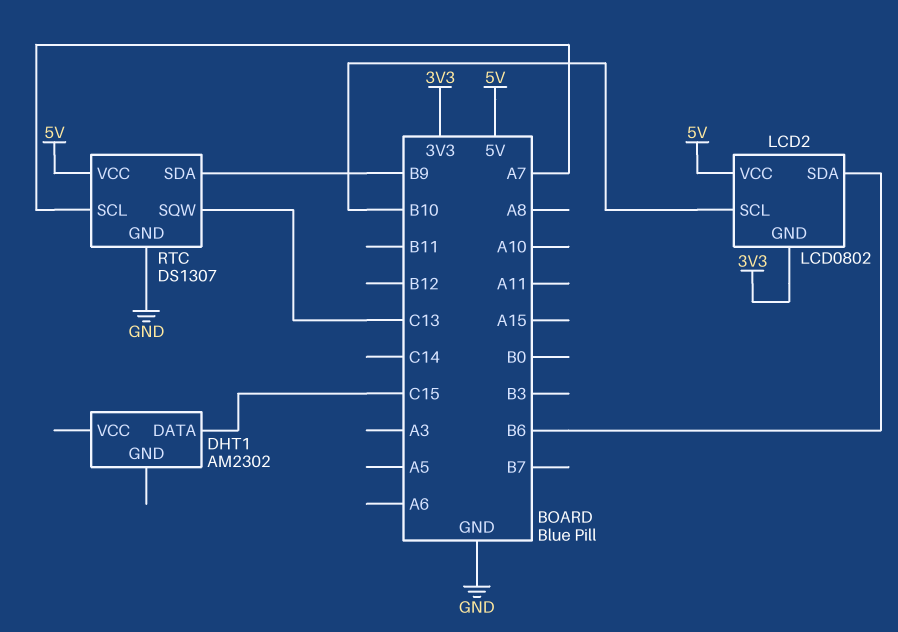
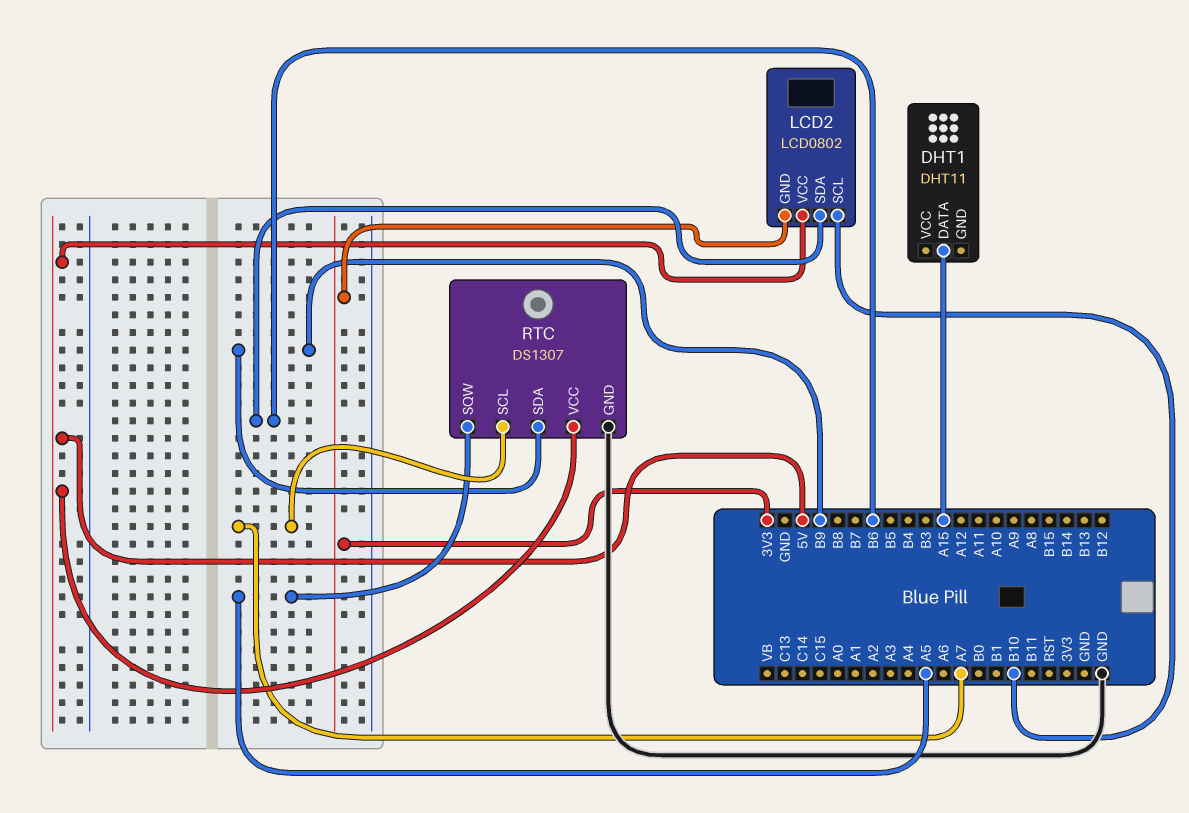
DHT1: AM2302 -> DHT11
DHT1 pin DATA: C15 -> A15
RTC pin SQW: C13 -> A5

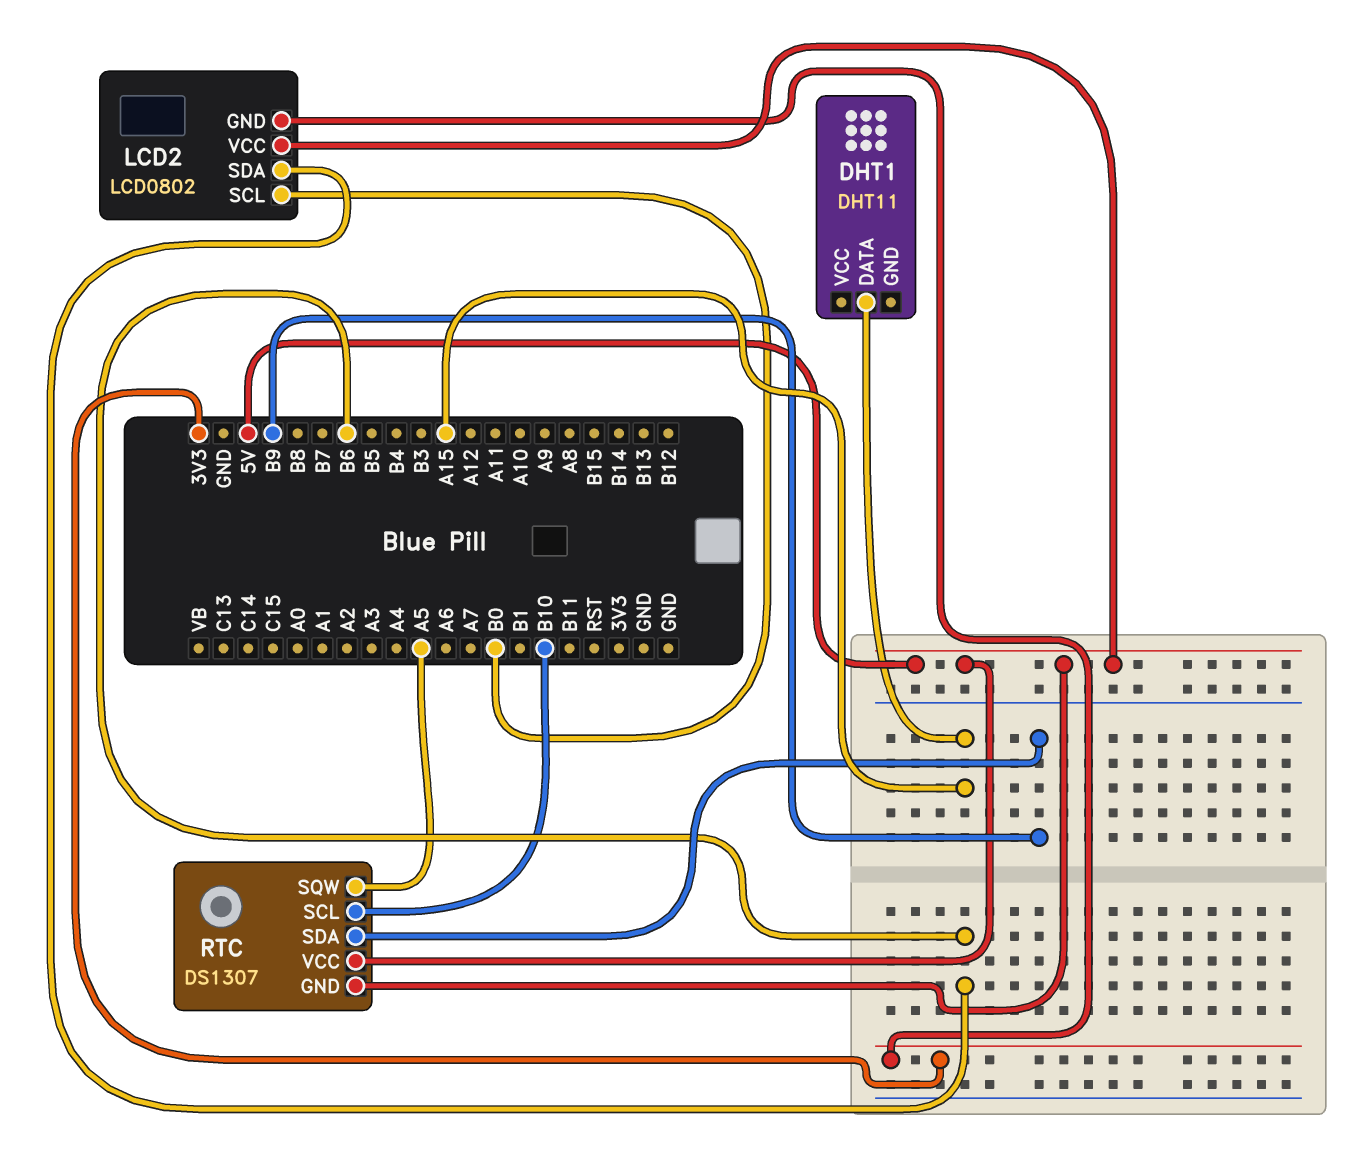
LCD2 pin SCL: B10 -> B0
RTC pin GND: GND -> 5V
RTC pin SCL: A7 -> B10

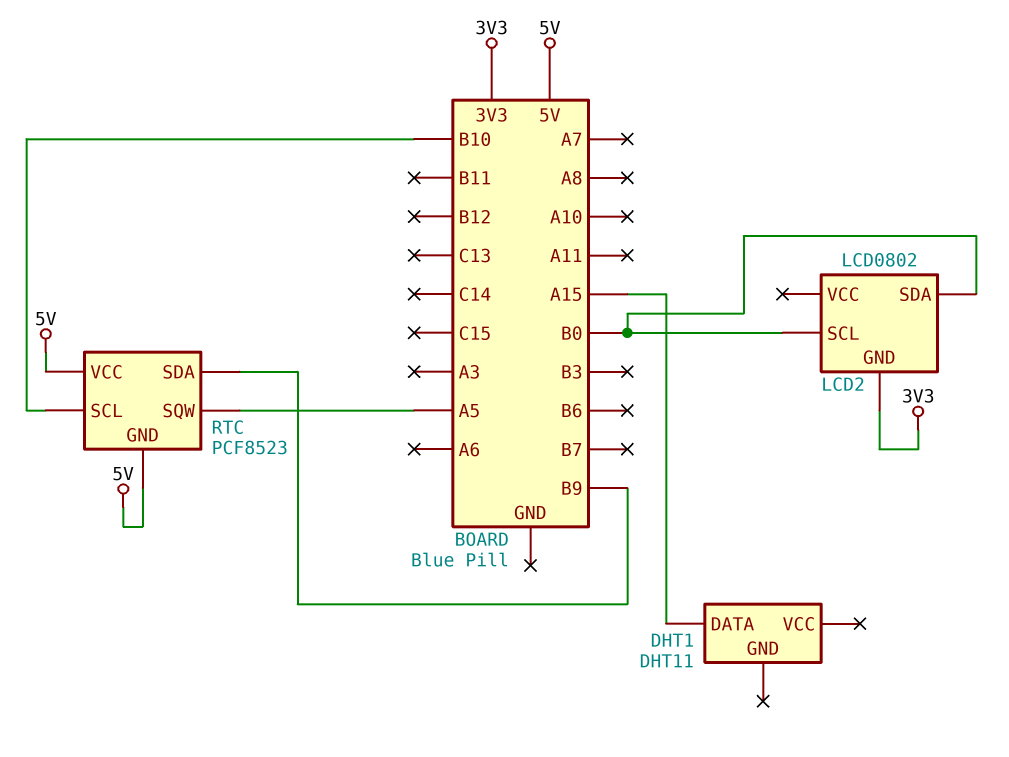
LCD2 pin SDA: B6 -> B0
LCD2 pin VCC: 5V -> none
RTC: DS1307 -> PCF8523

